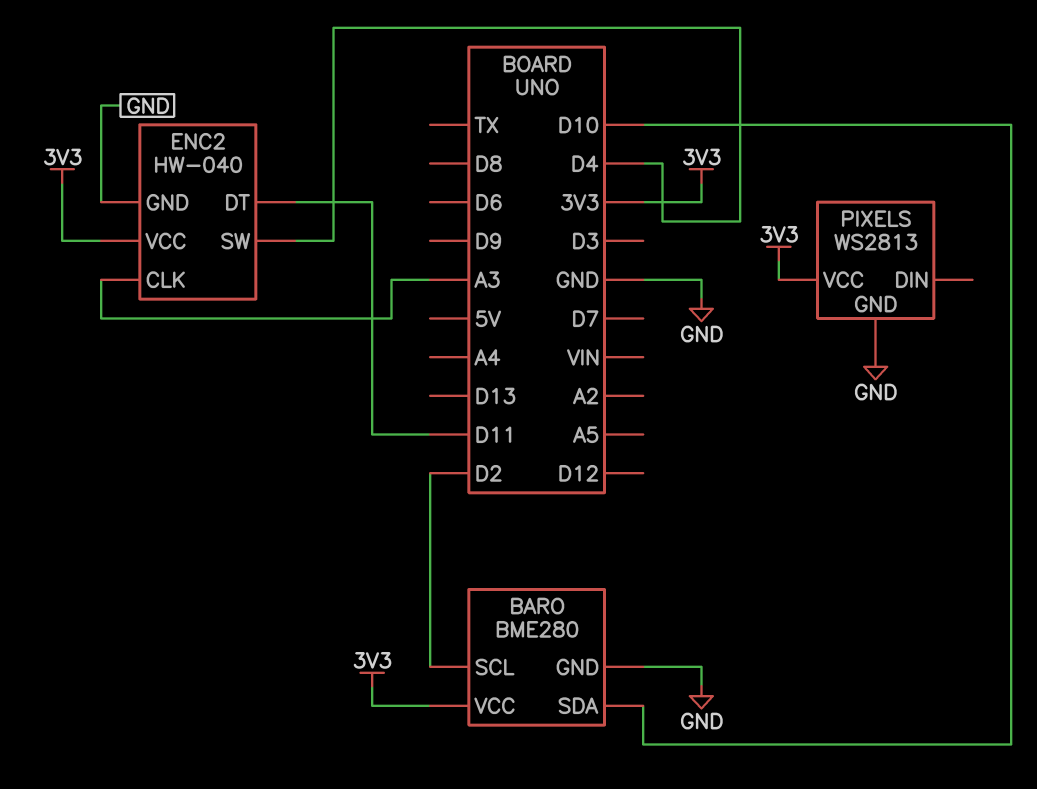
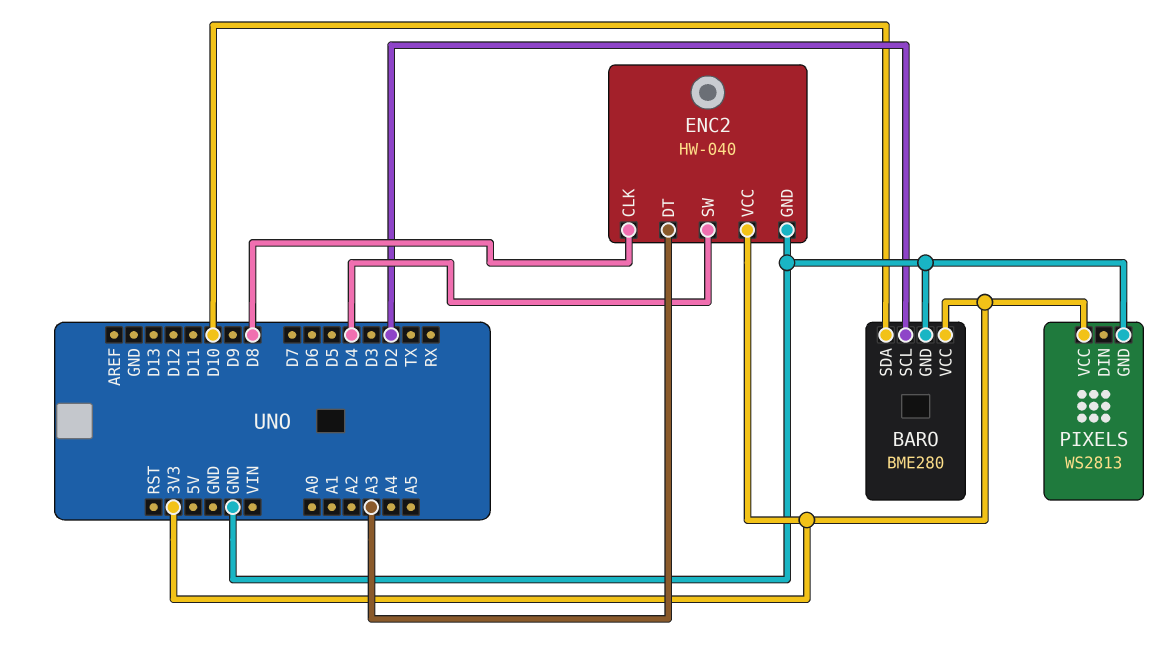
ENC2 pin CLK: A3 -> D8
ENC2 pin DT: D11 -> A3

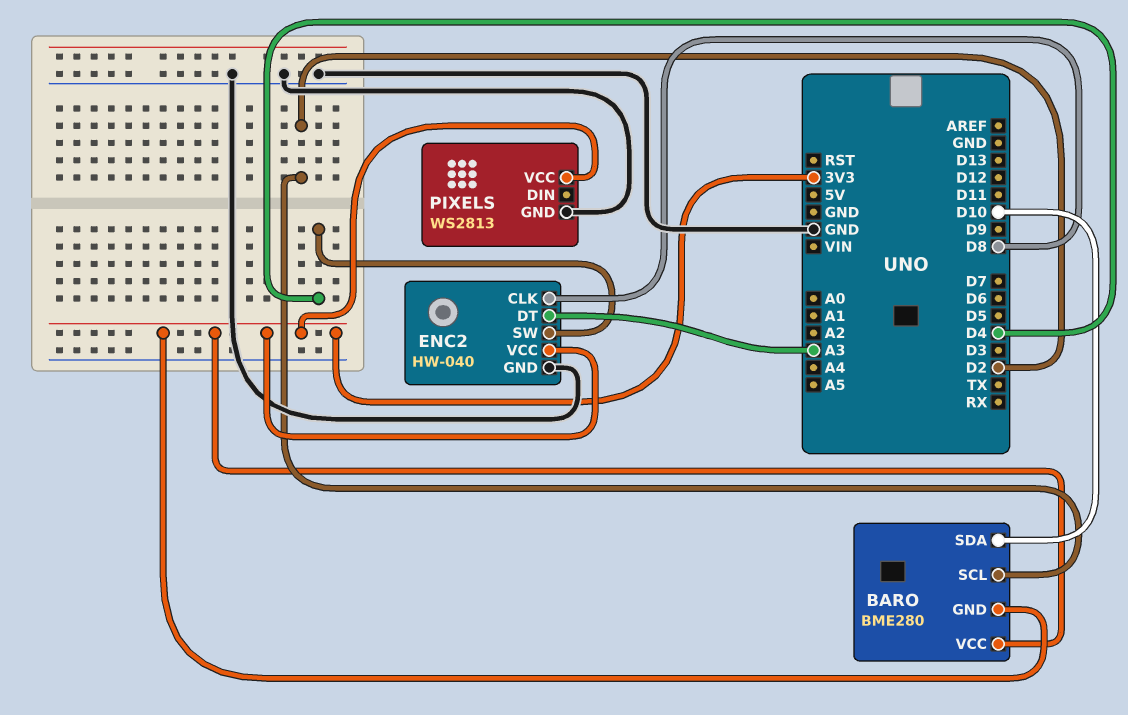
BARO pin GND: GND -> 3V3

